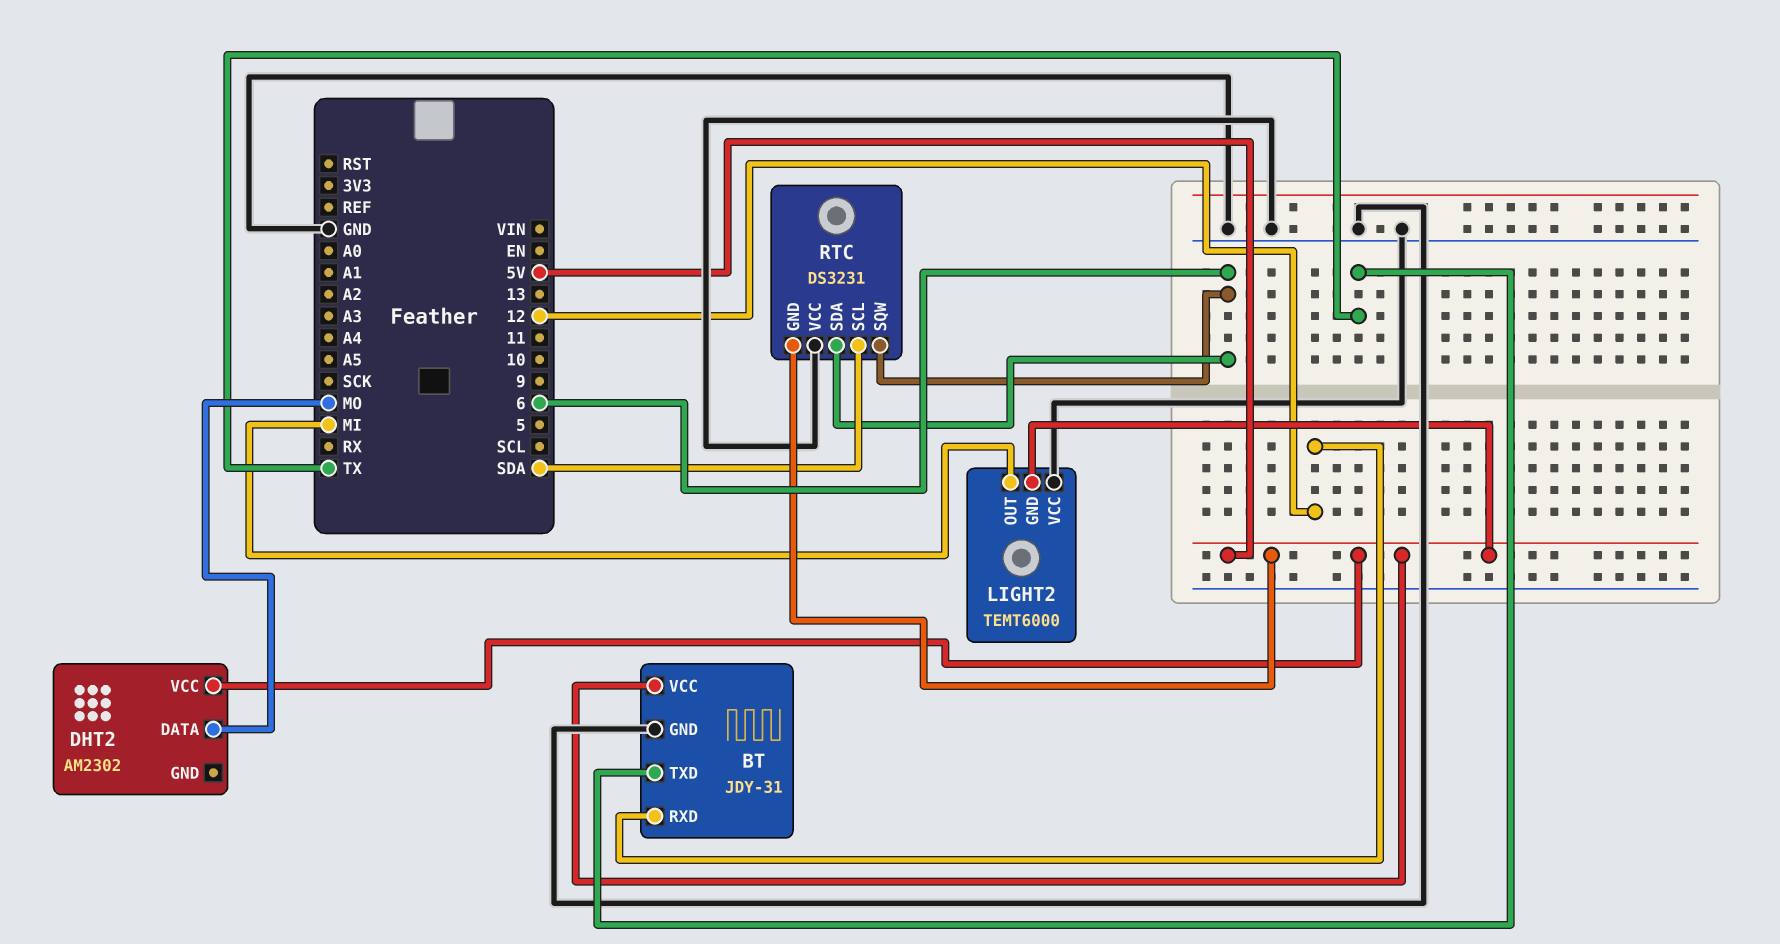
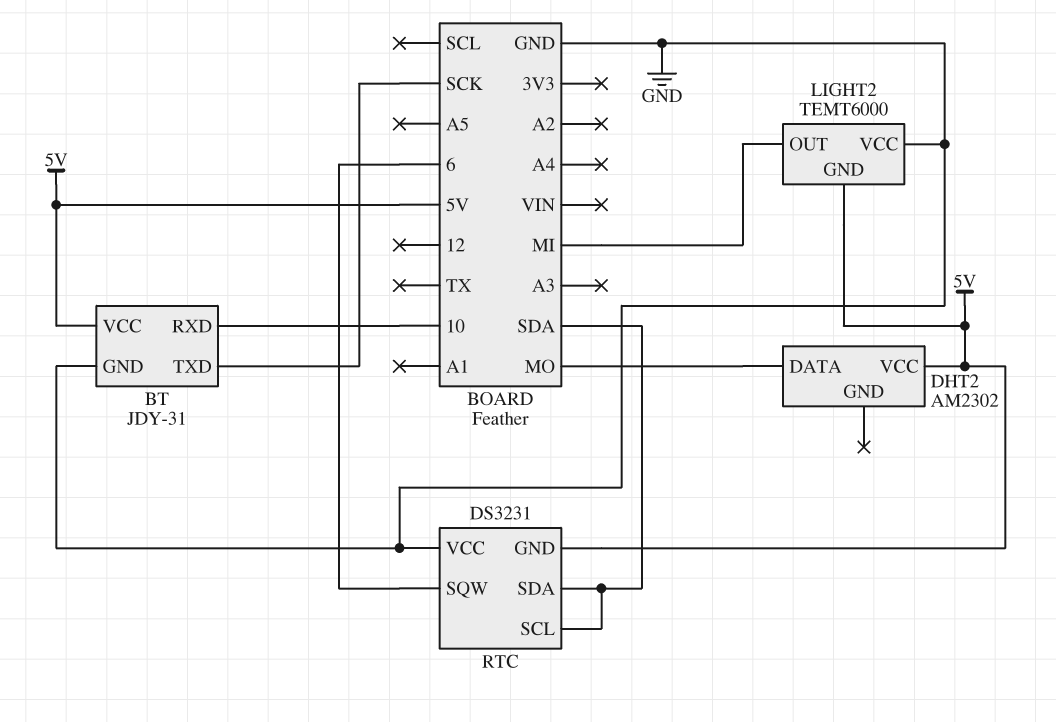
BT pin RXD: 12 -> 10
BT pin TXD: TX -> SCK
RTC pin SDA: 6 -> SDA

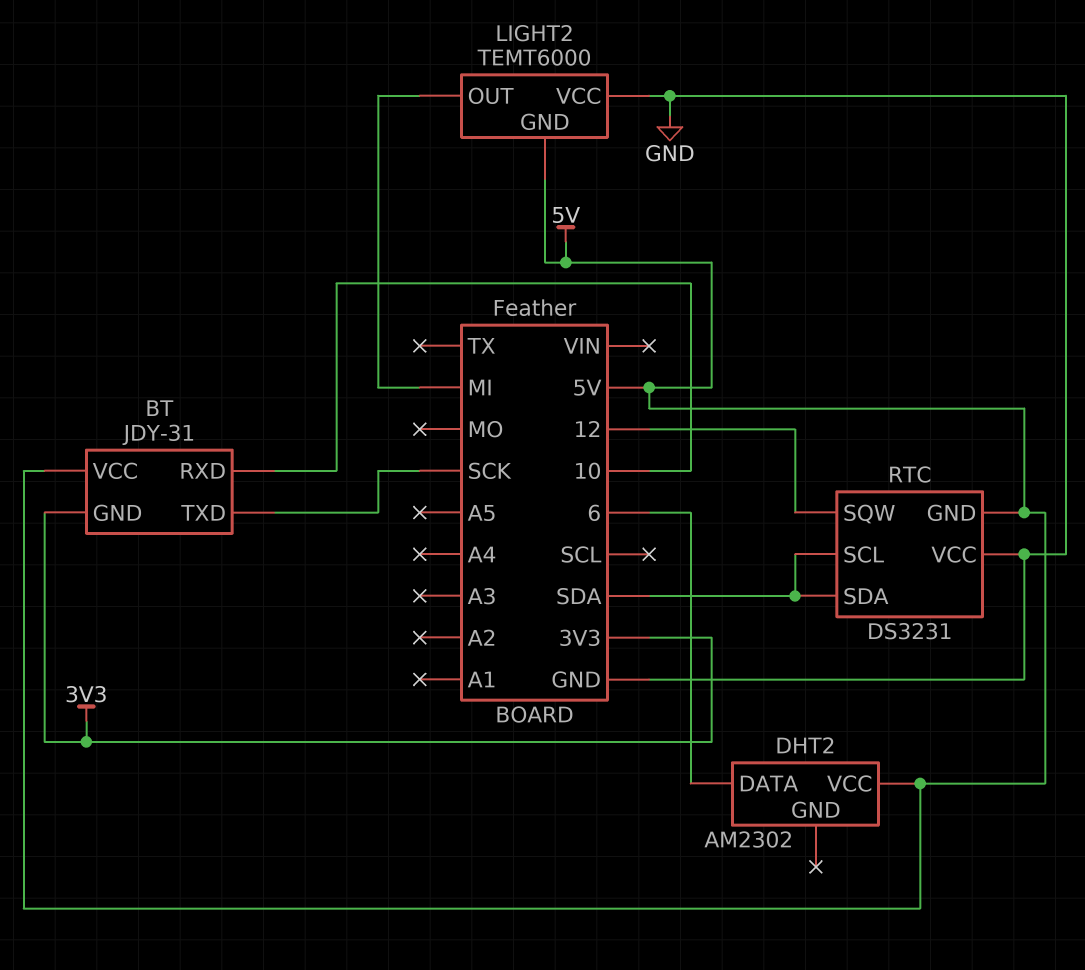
BT pin GND: GND -> 3V3
DHT2 pin DATA: MO -> 6
RTC pin SQW: 6 -> 12

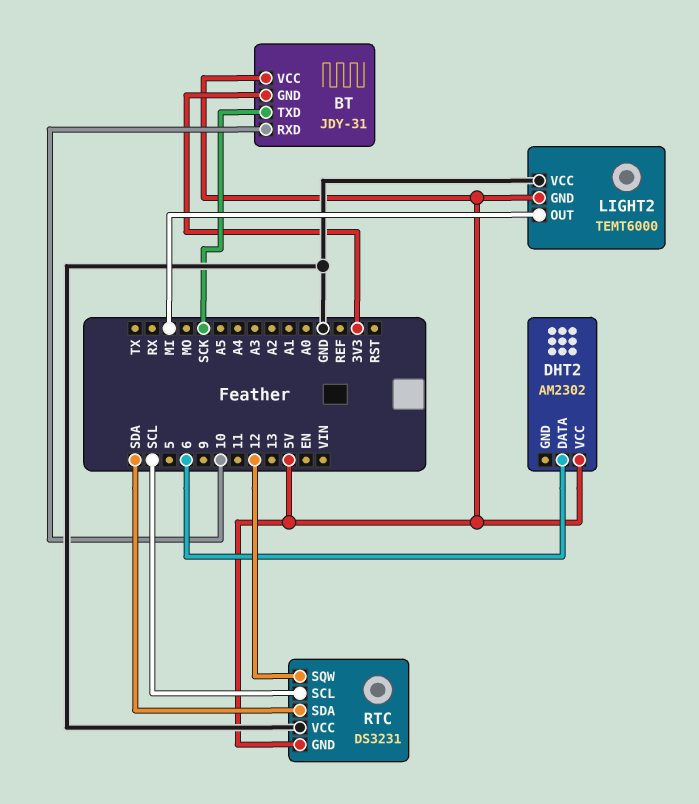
RTC pin SCL: SDA -> SCL

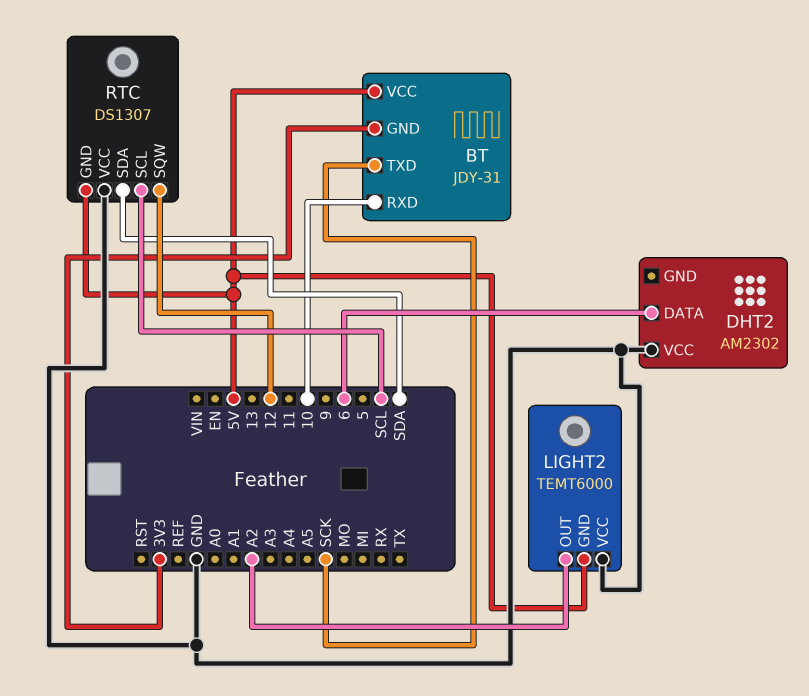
DHT2 pin VCC: 5V -> GND
LIGHT2 pin OUT: MI -> A2
RTC: DS3231 -> DS1307

